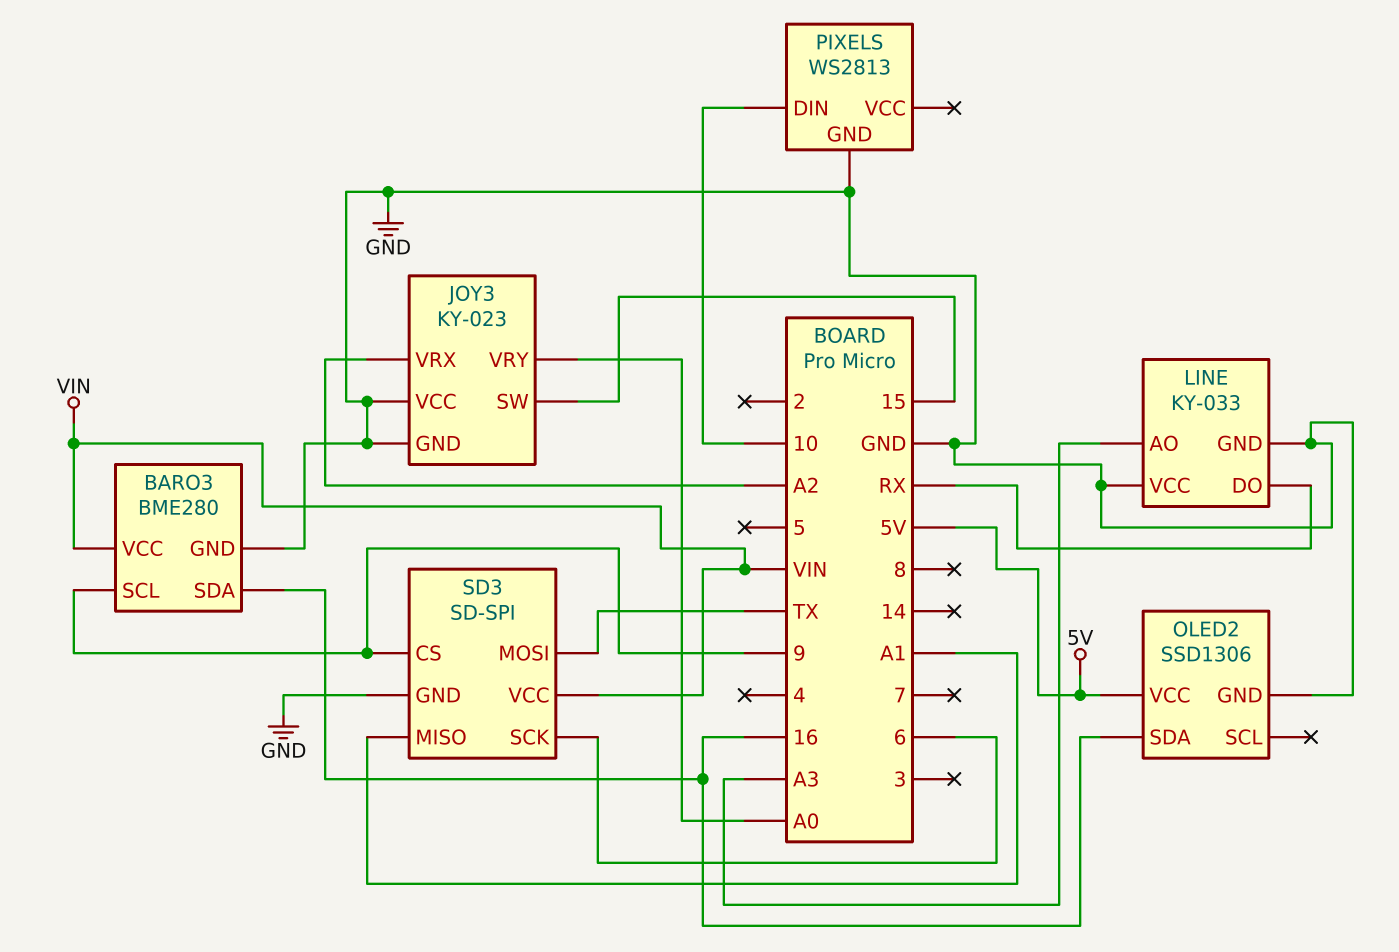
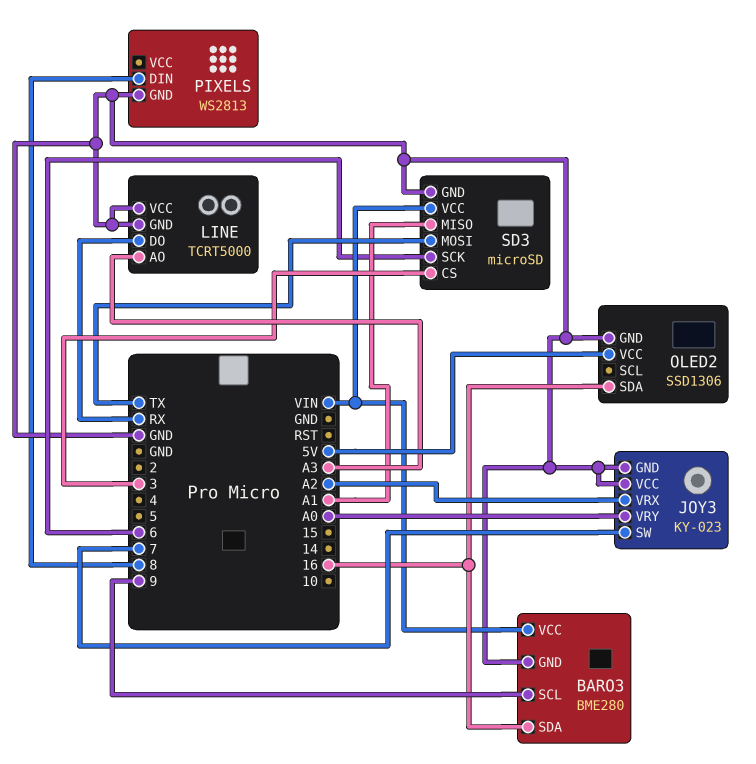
JOY3 pin SW: 15 -> 7
LINE: KY-033 -> TCRT5000
PIXELS pin DIN: 10 -> 8
SD3: SD-SPI -> microSD
SD3 pin CS: 9 -> 3

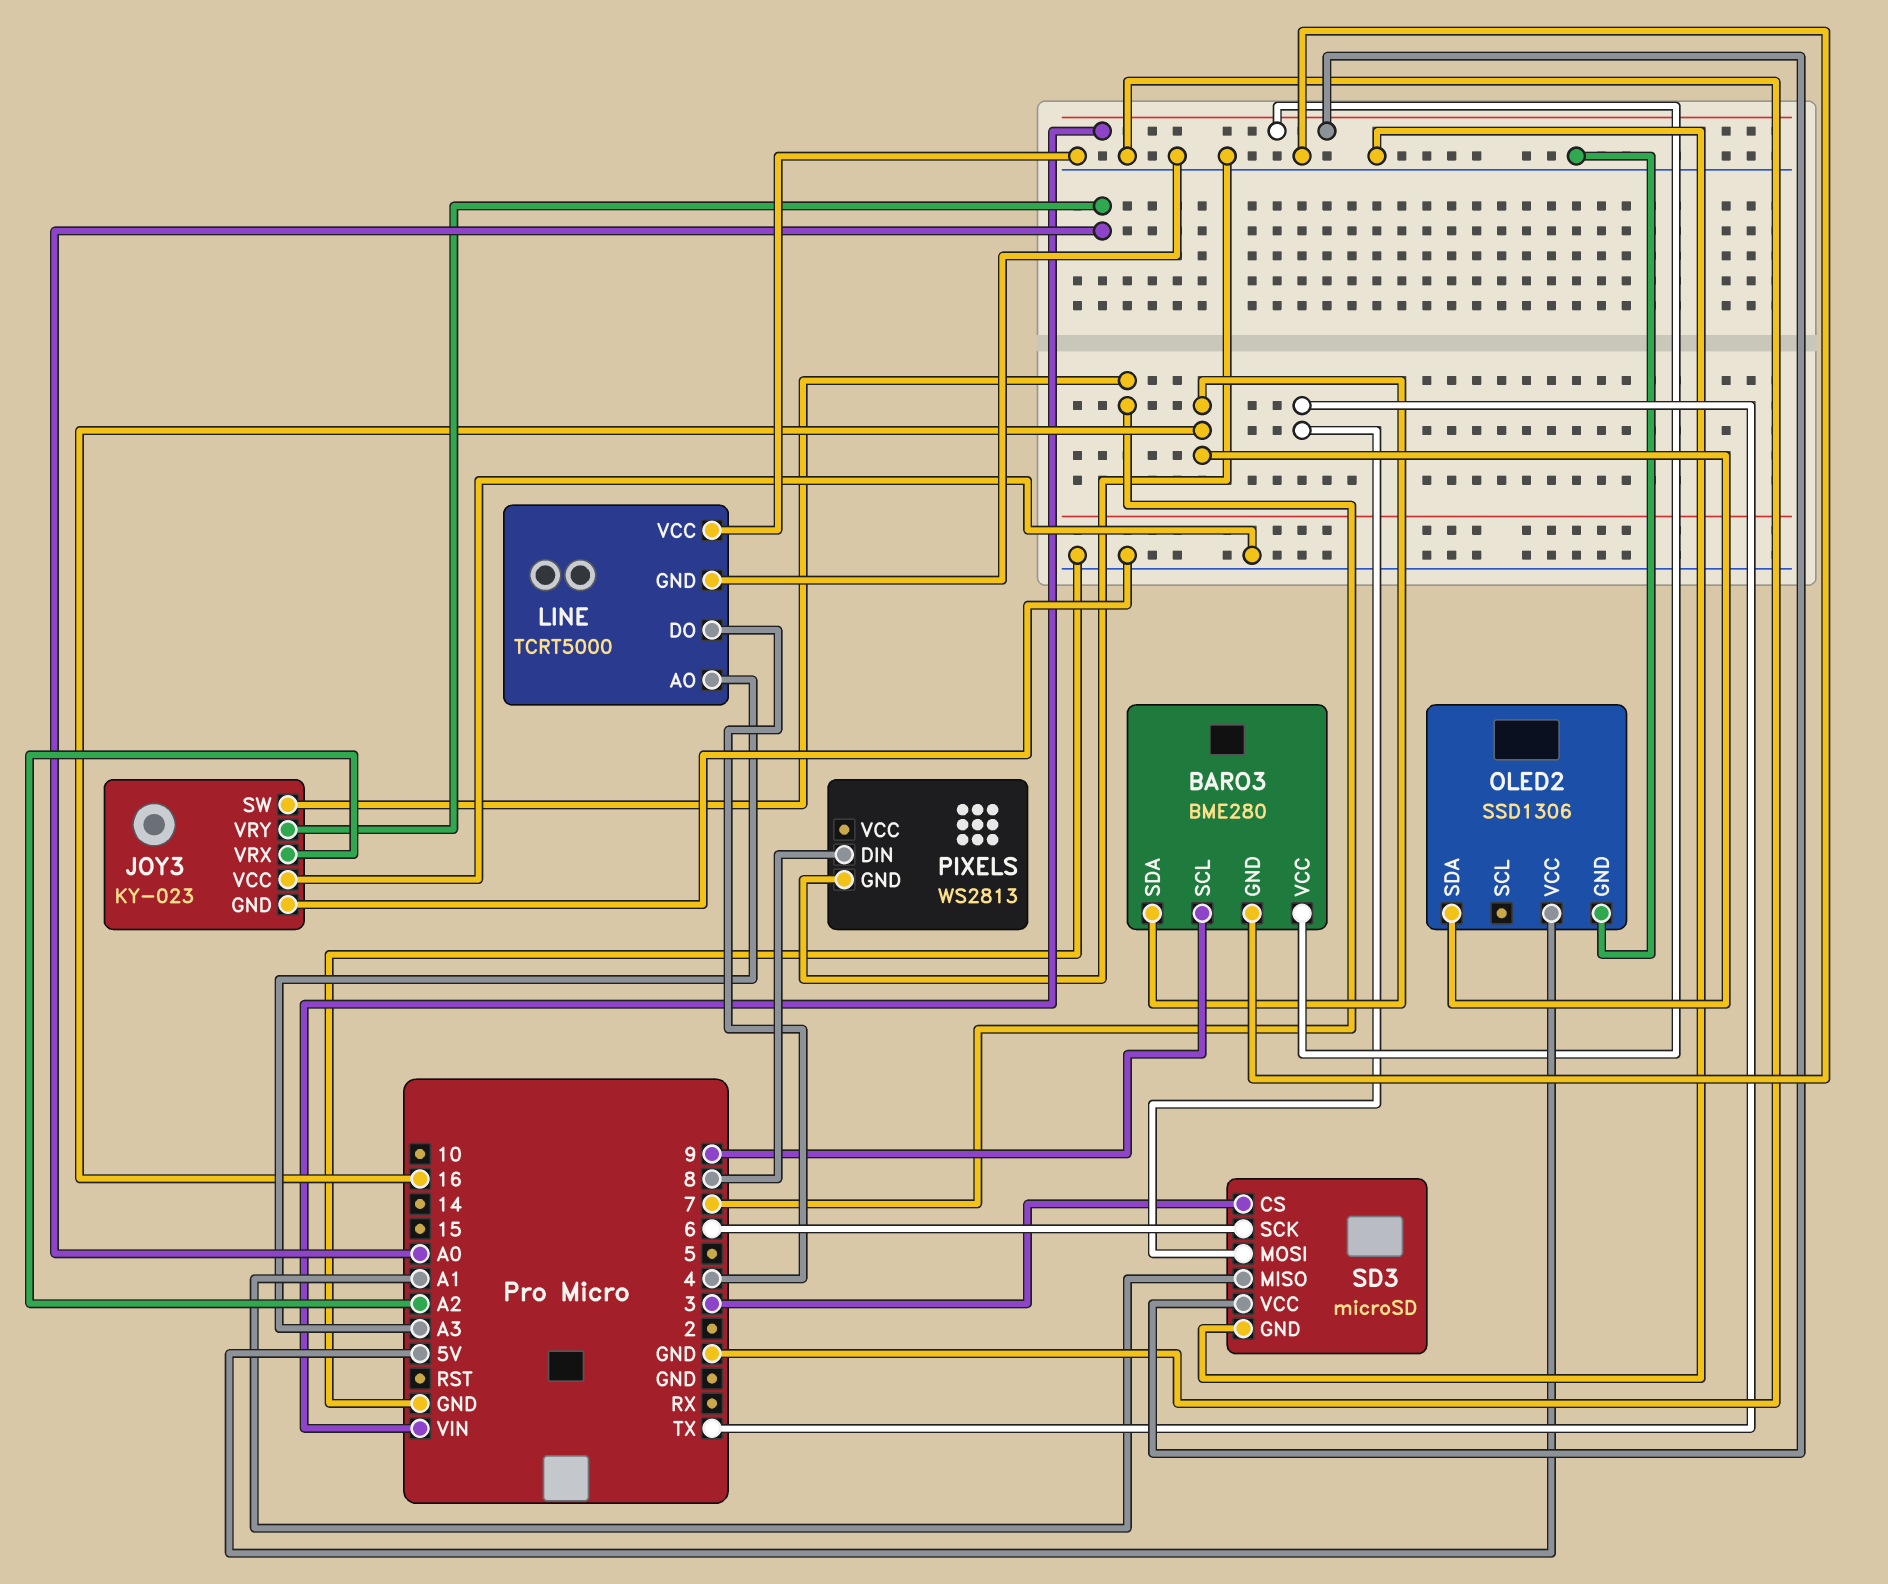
LINE pin DO: RX -> 4

